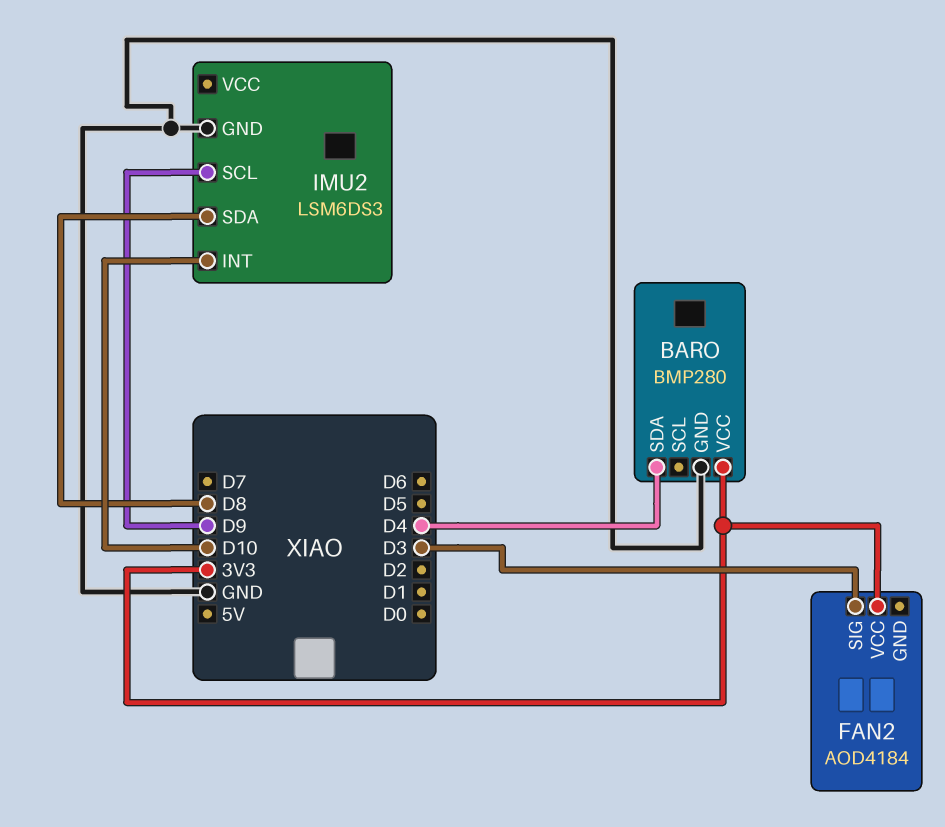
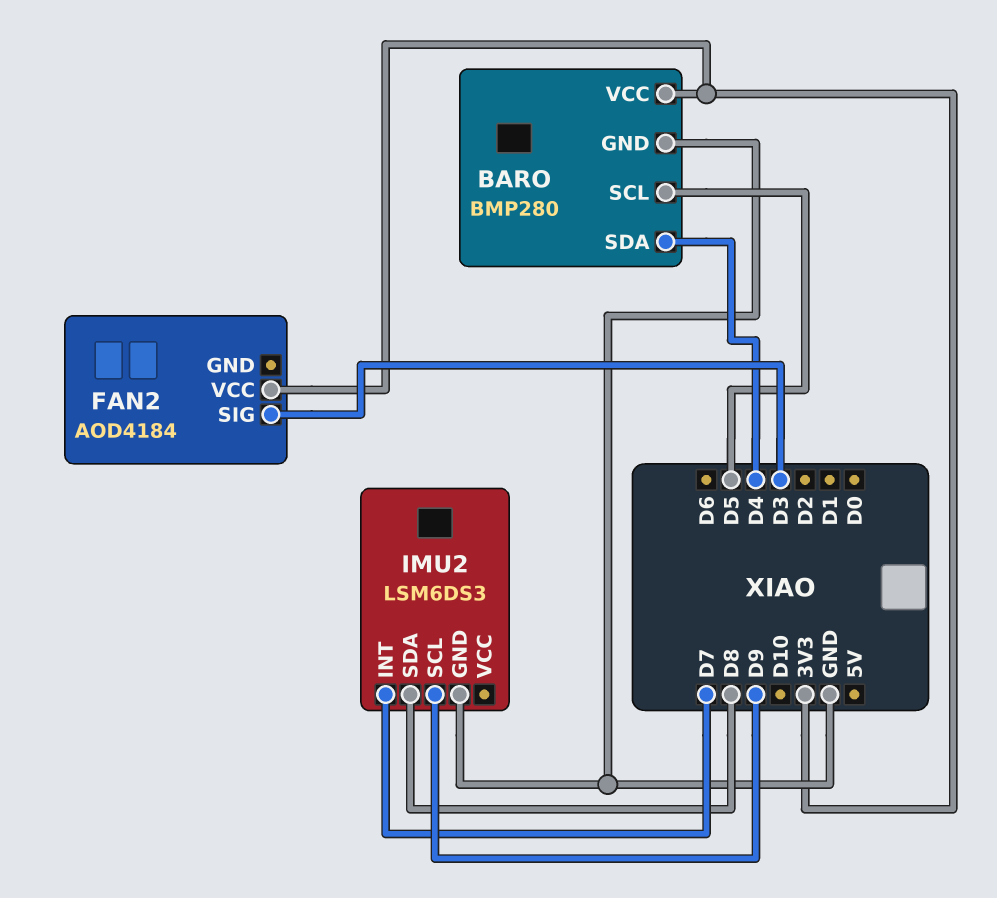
BARO pin SCL: none -> D5
IMU2 pin INT: D10 -> D7

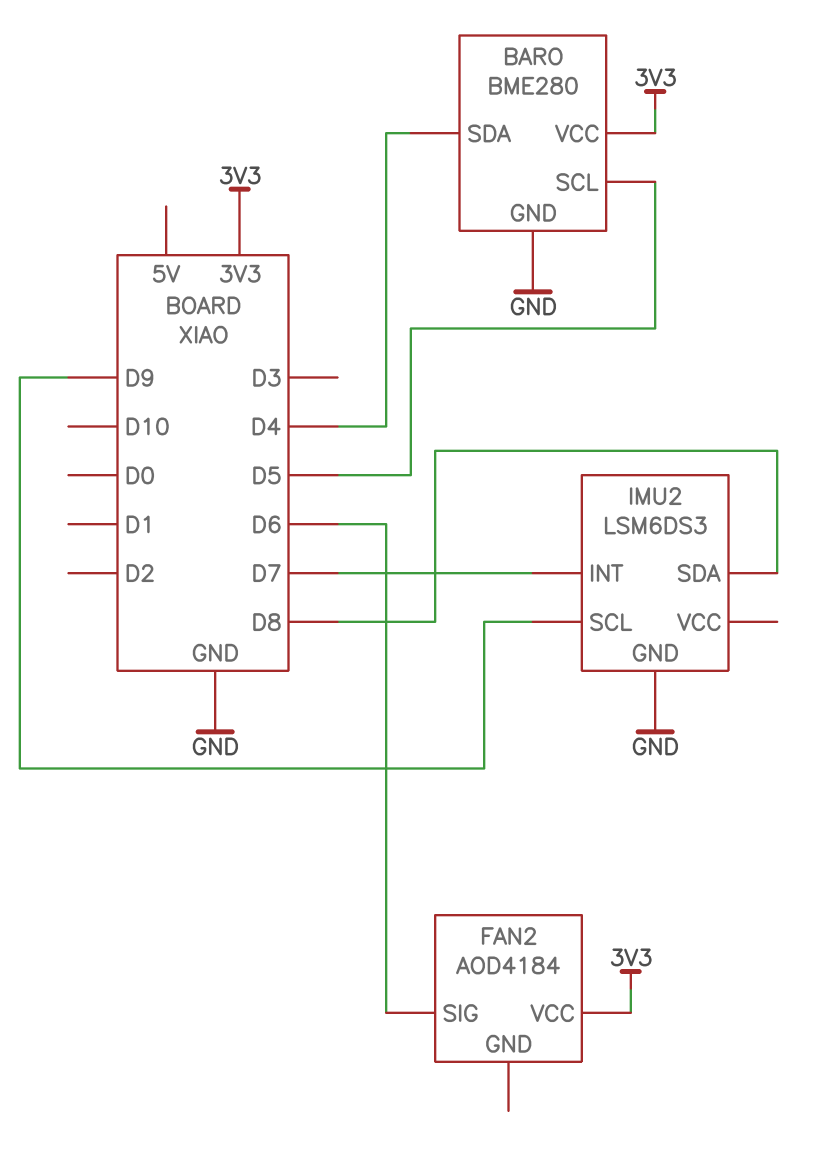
BARO: BMP280 -> BME280
FAN2 pin SIG: D3 -> D6

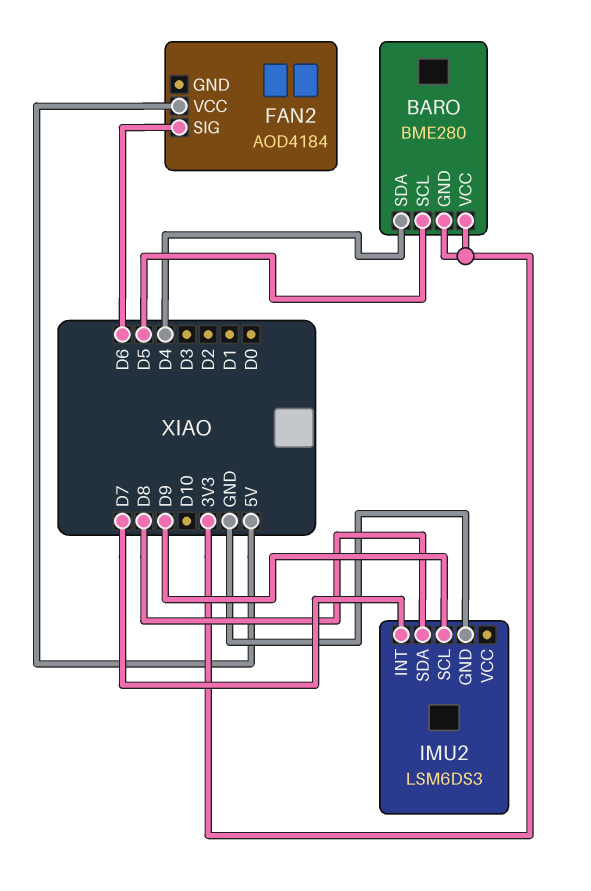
BARO pin GND: GND -> 3V3
FAN2 pin VCC: 3V3 -> 5V

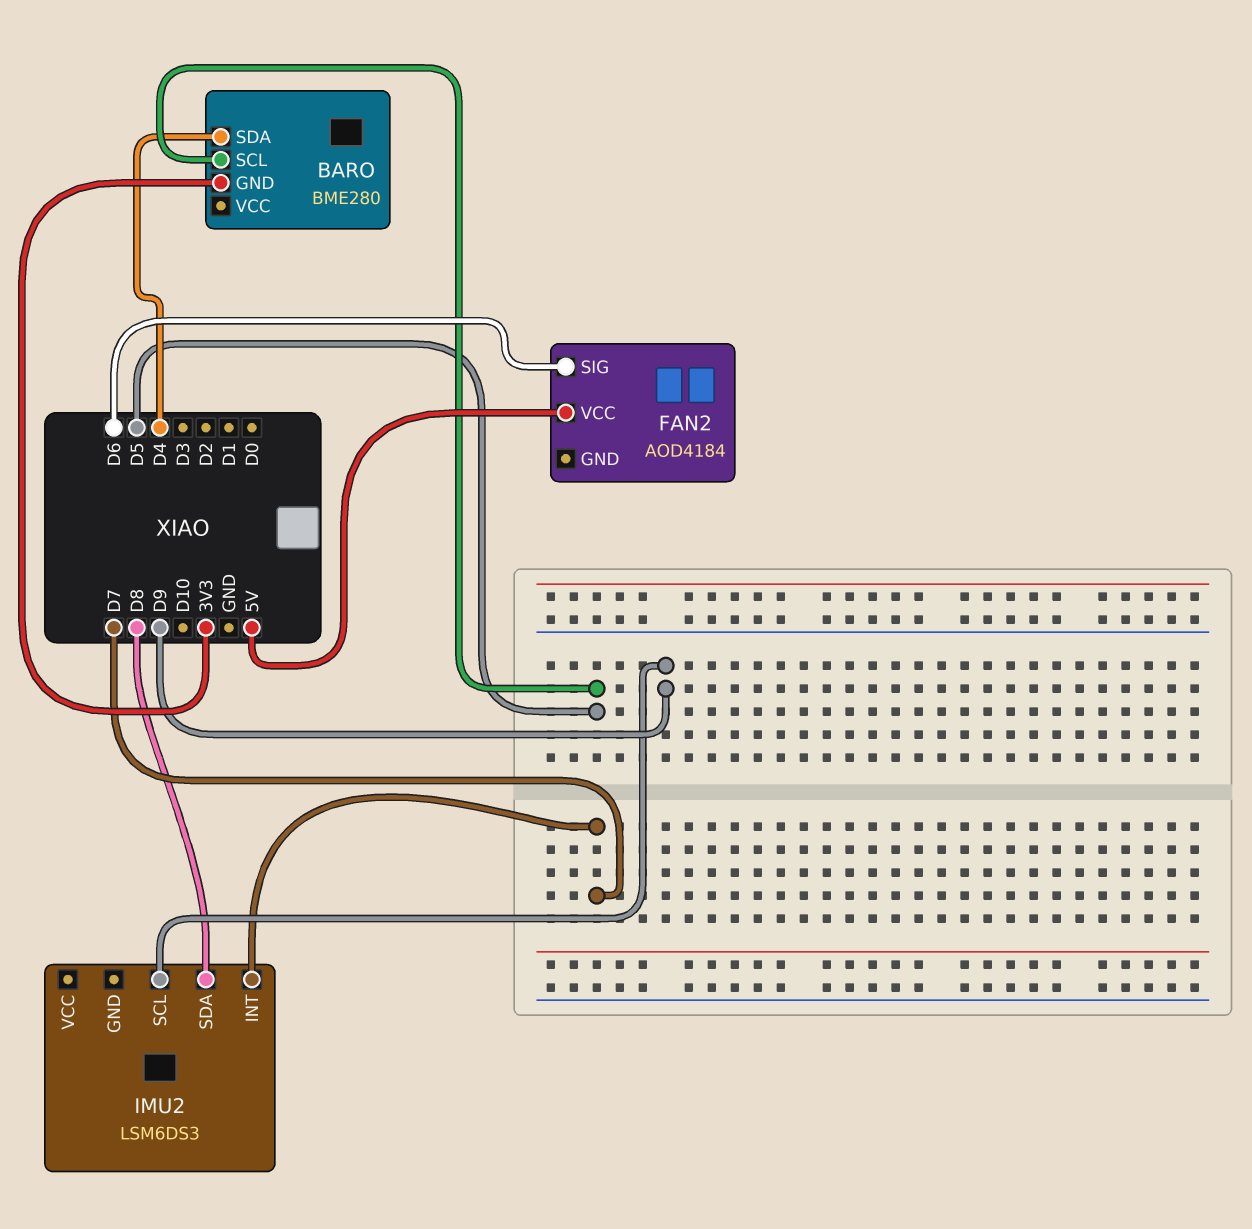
BARO pin VCC: 3V3 -> none
IMU2 pin GND: GND -> none

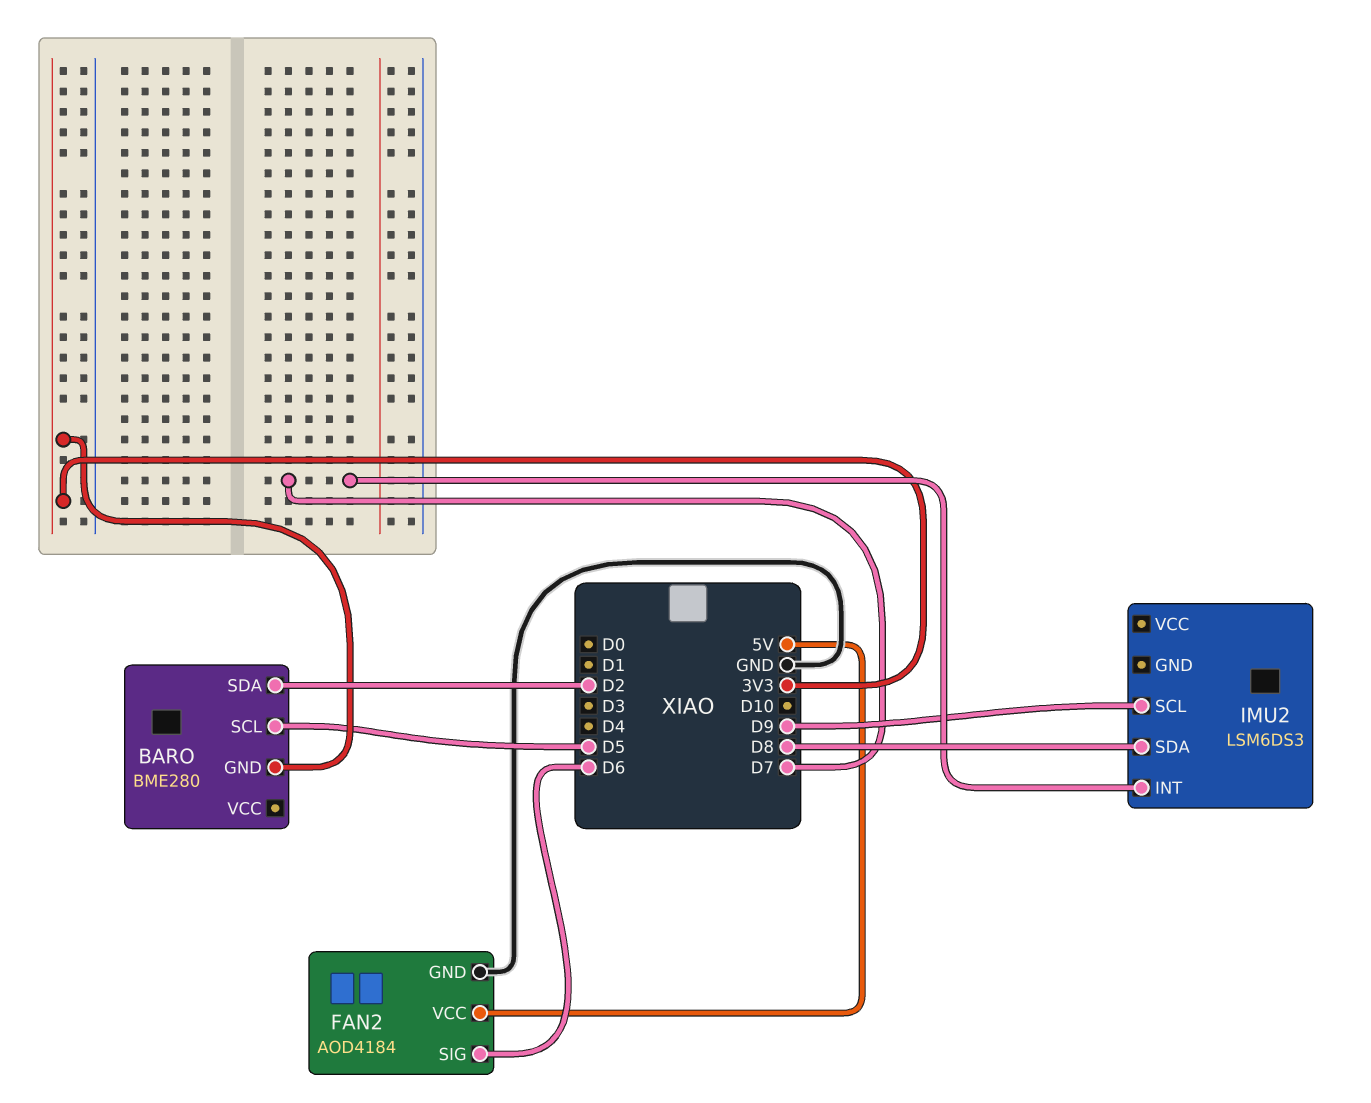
BARO pin SDA: D4 -> D2
FAN2 pin GND: none -> GND

